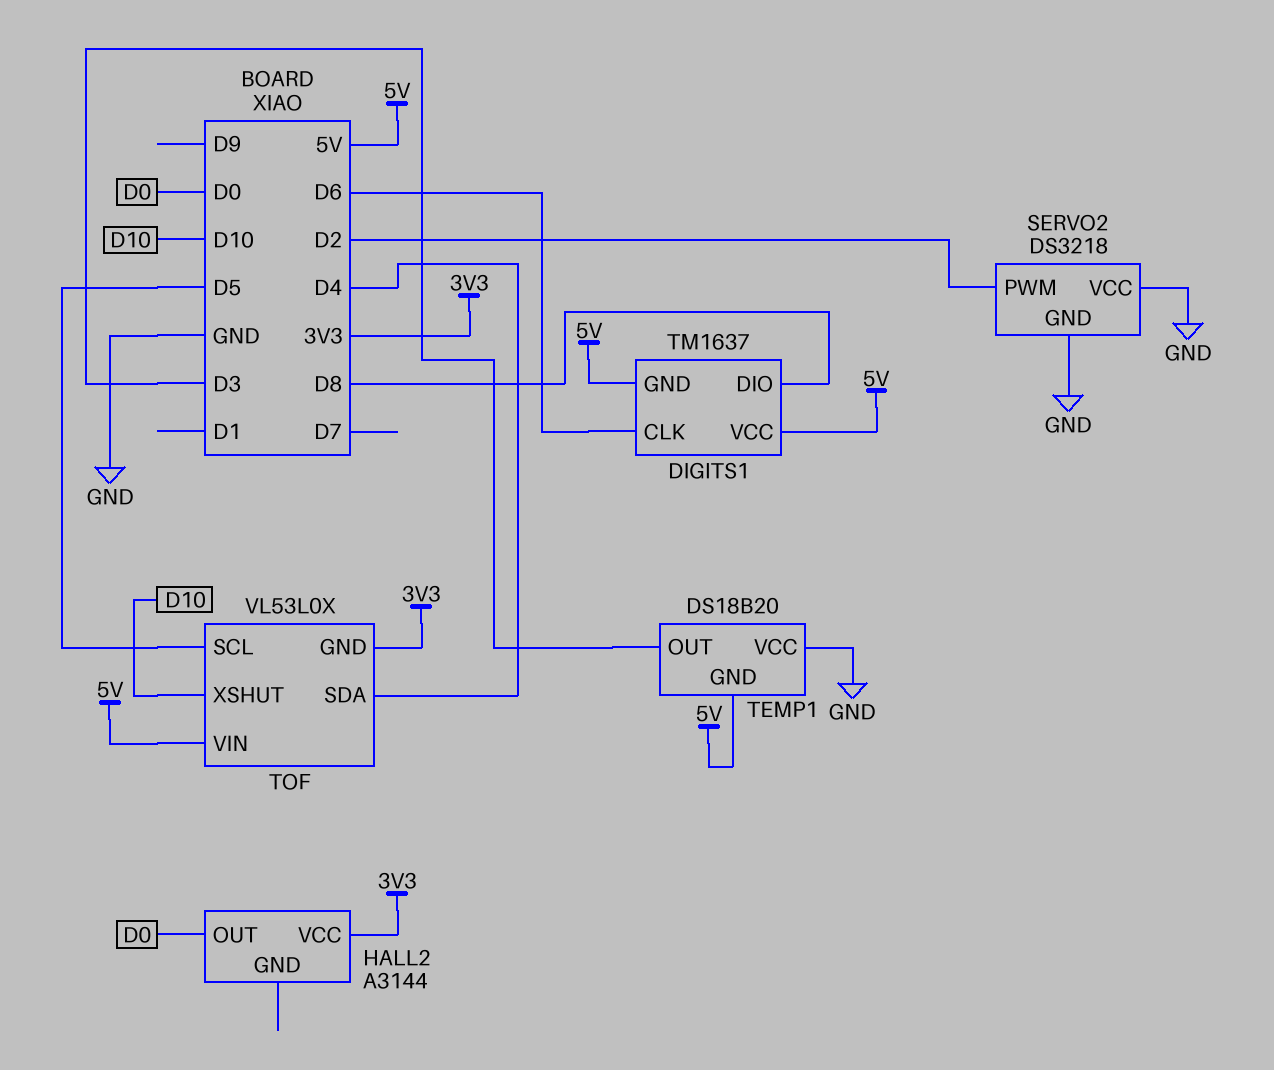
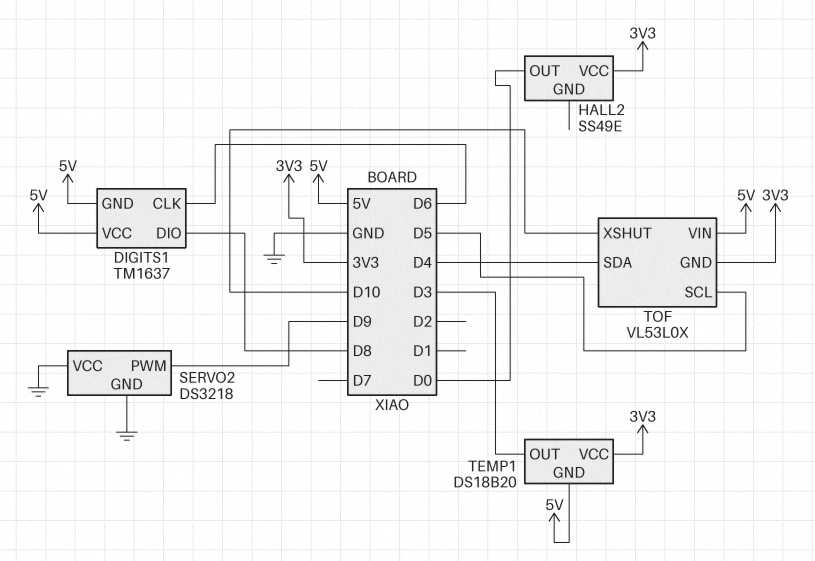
HALL2: A3144 -> SS49E
SERVO2 pin PWM: D2 -> D9
TEMP1 pin VCC: GND -> 3V3

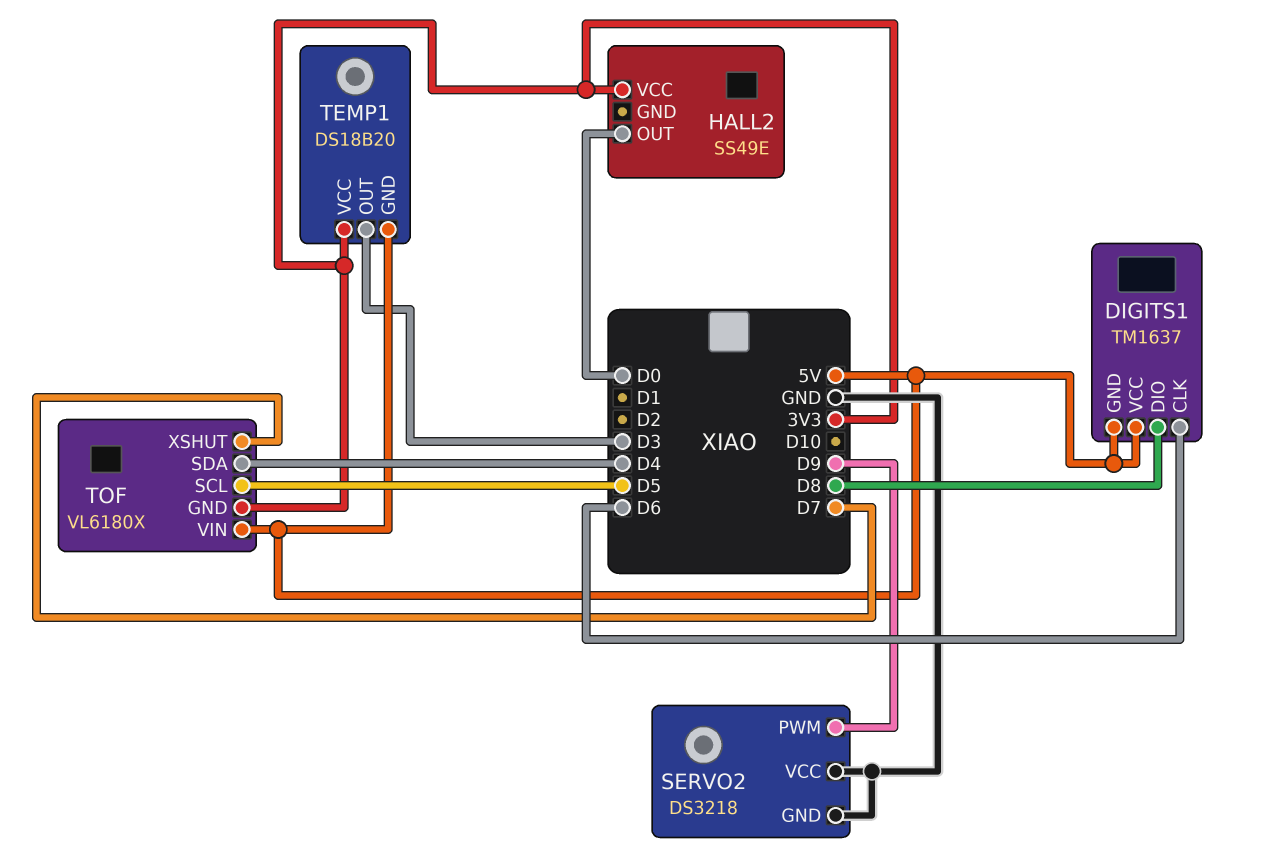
TOF: VL53L0X -> VL6180X
TOF pin XSHUT: D10 -> D7

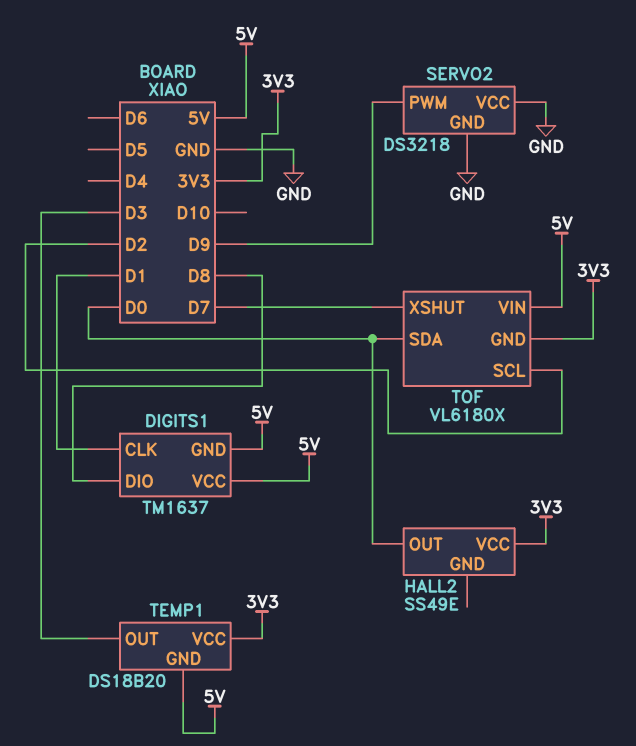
DIGITS1 pin CLK: D6 -> D1
TOF pin SCL: D5 -> D2
TOF pin SDA: D4 -> D0

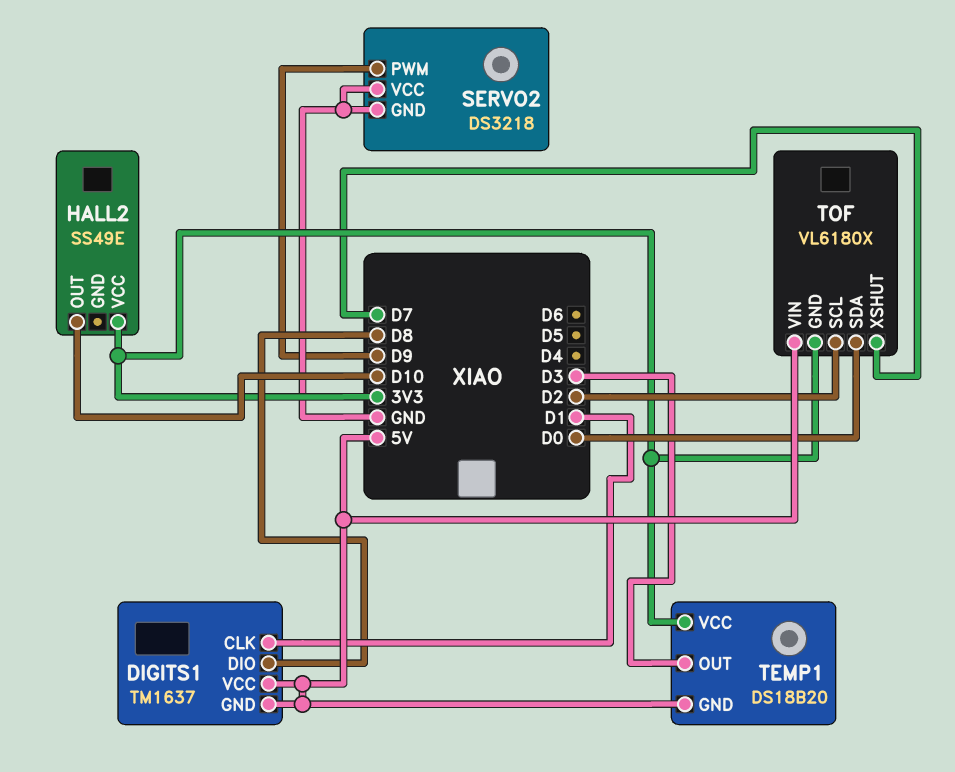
HALL2 pin OUT: D0 -> D10

